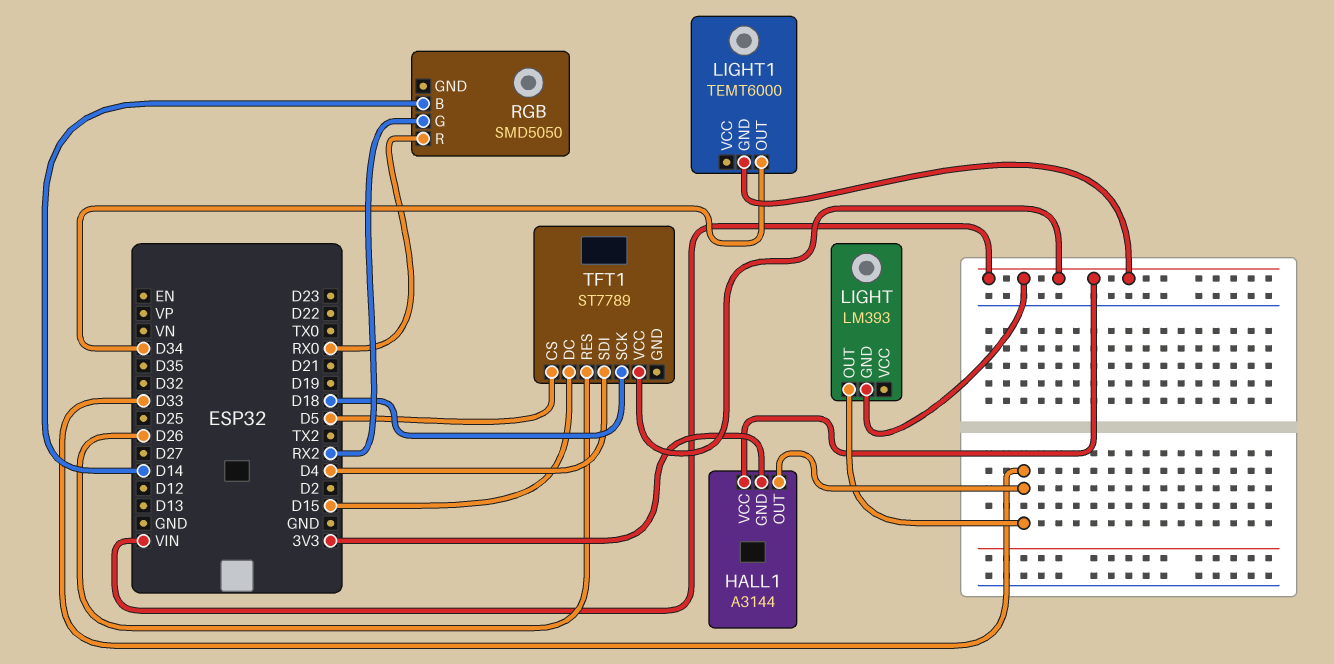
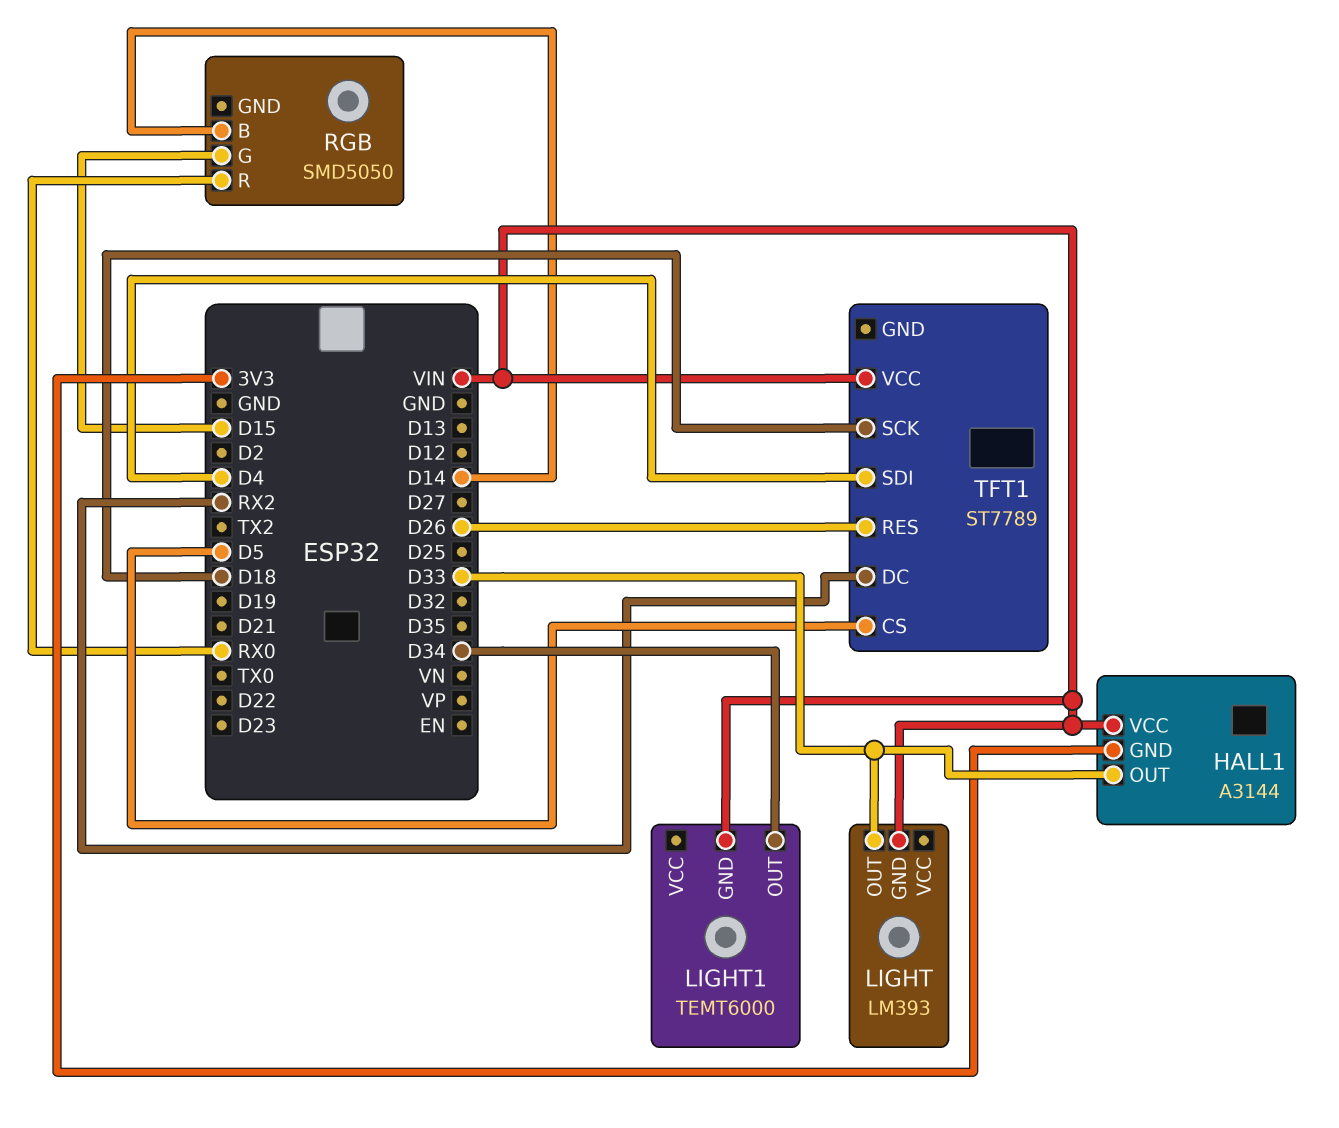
RGB pin G: RX2 -> D15
TFT1 pin DC: D15 -> RX2

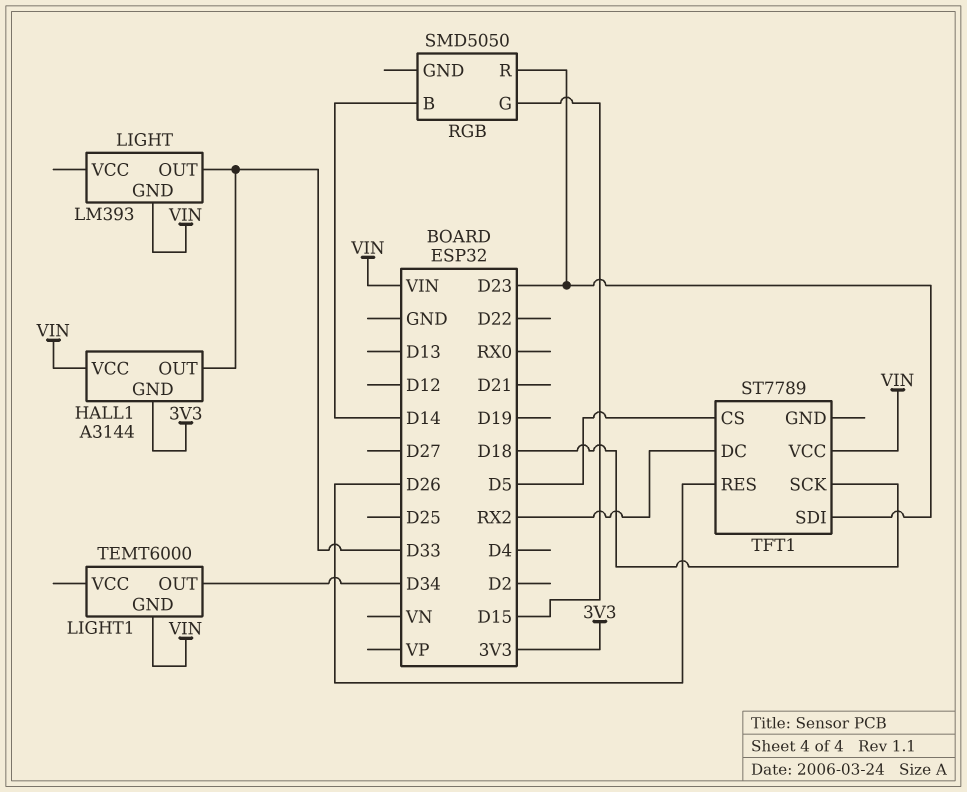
RGB pin R: RX0 -> D23
TFT1 pin SDI: D4 -> D23

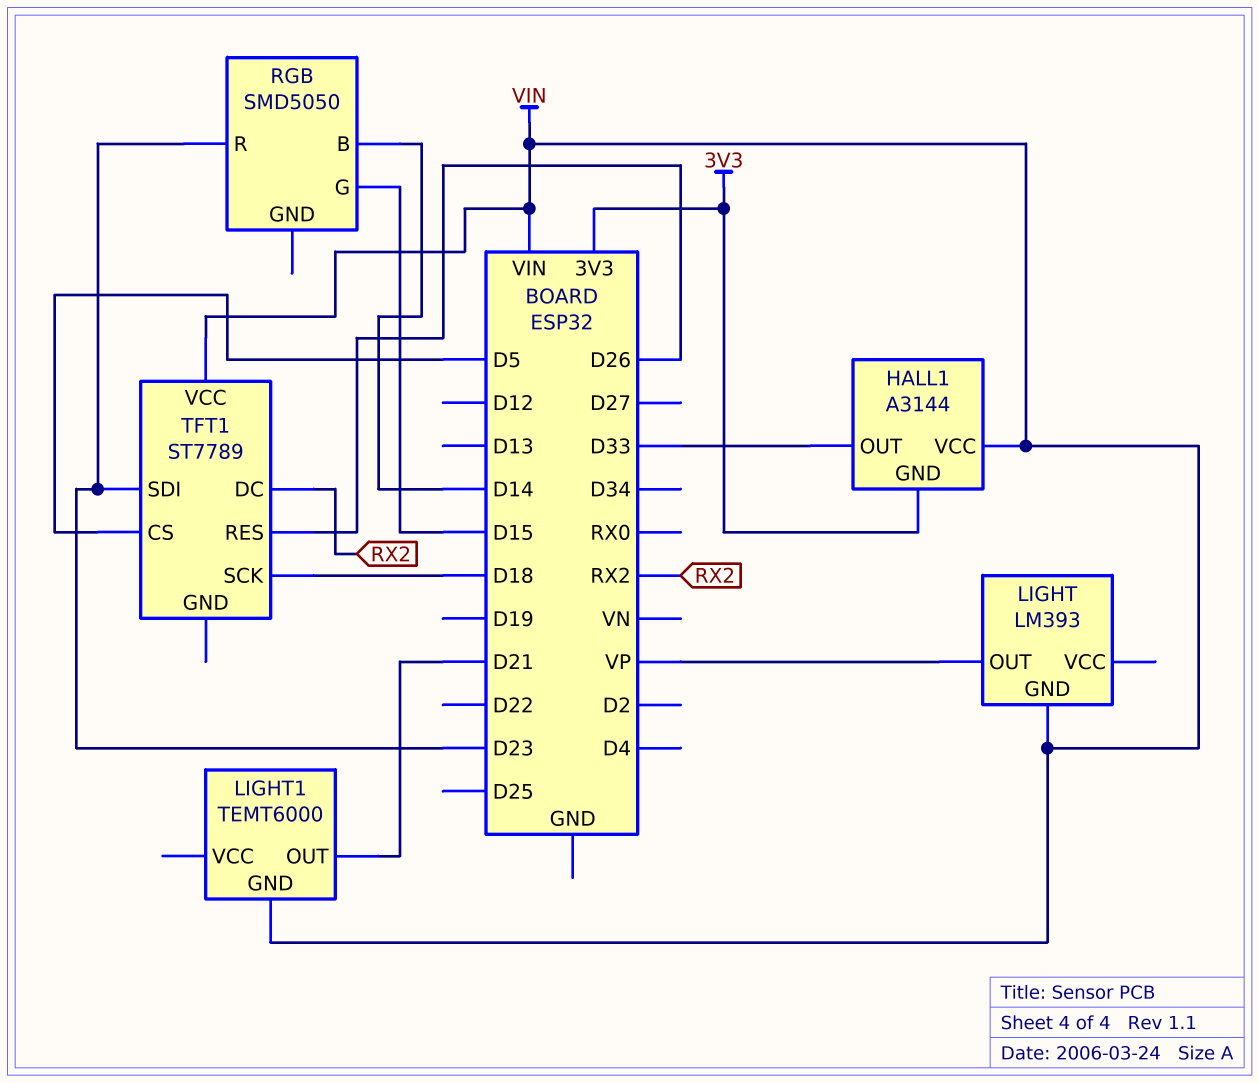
LIGHT pin OUT: D33 -> VP
LIGHT1 pin OUT: D34 -> D21

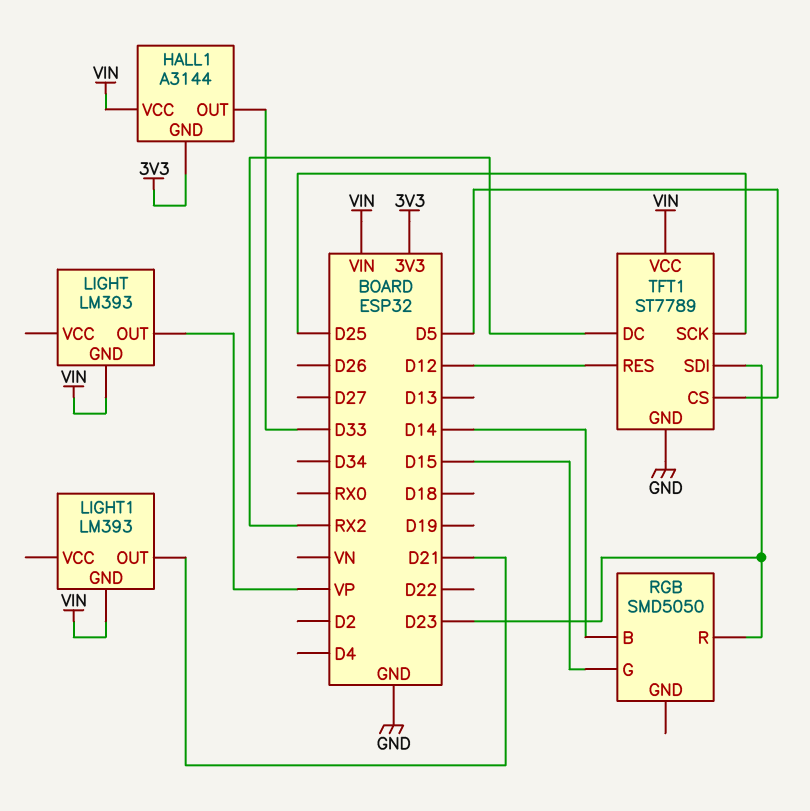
LIGHT1: TEMT6000 -> LM393
TFT1 pin GND: none -> GND
TFT1 pin RES: D26 -> D12
TFT1 pin SCK: D18 -> D25

